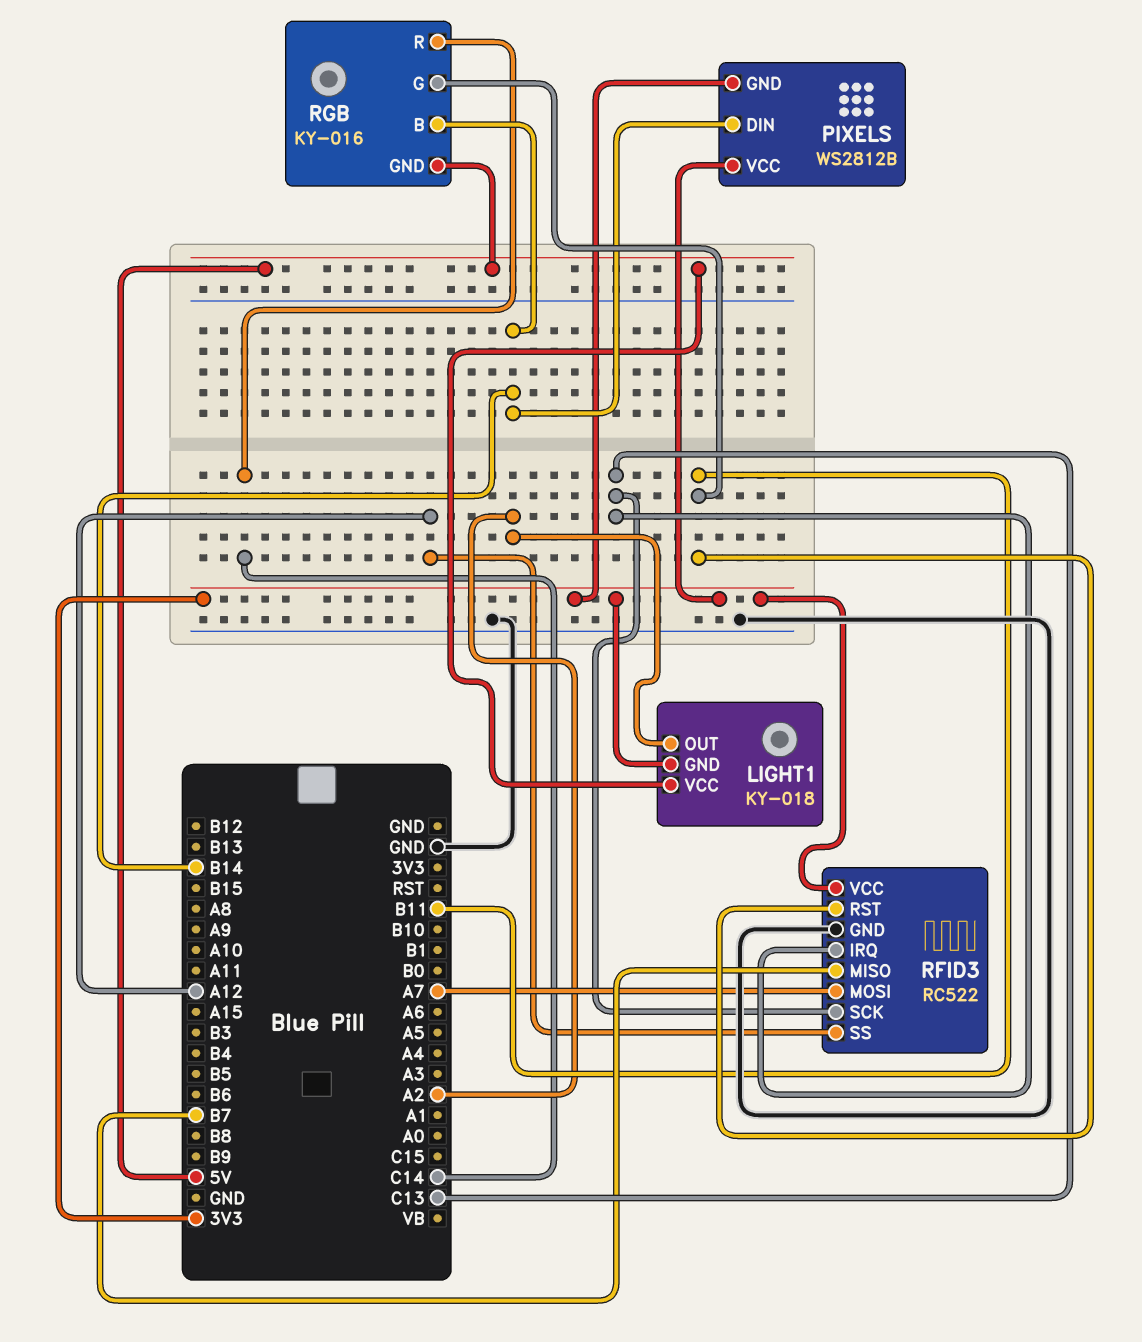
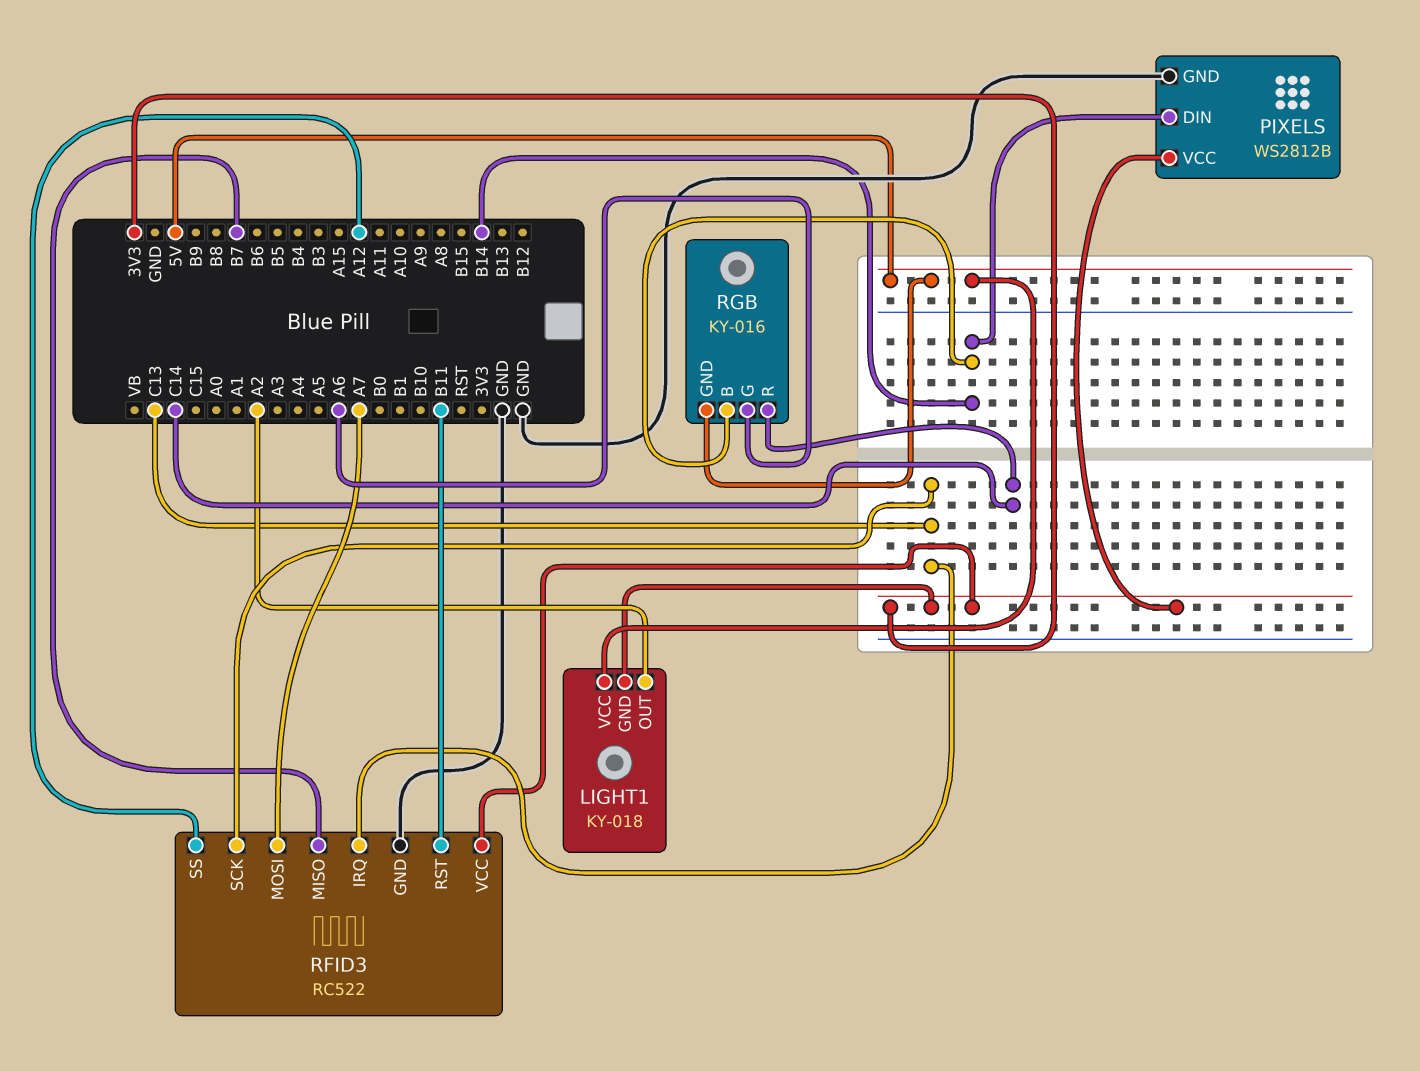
PIXELS pin GND: 3V3 -> GND
RGB pin G: B11 -> A6

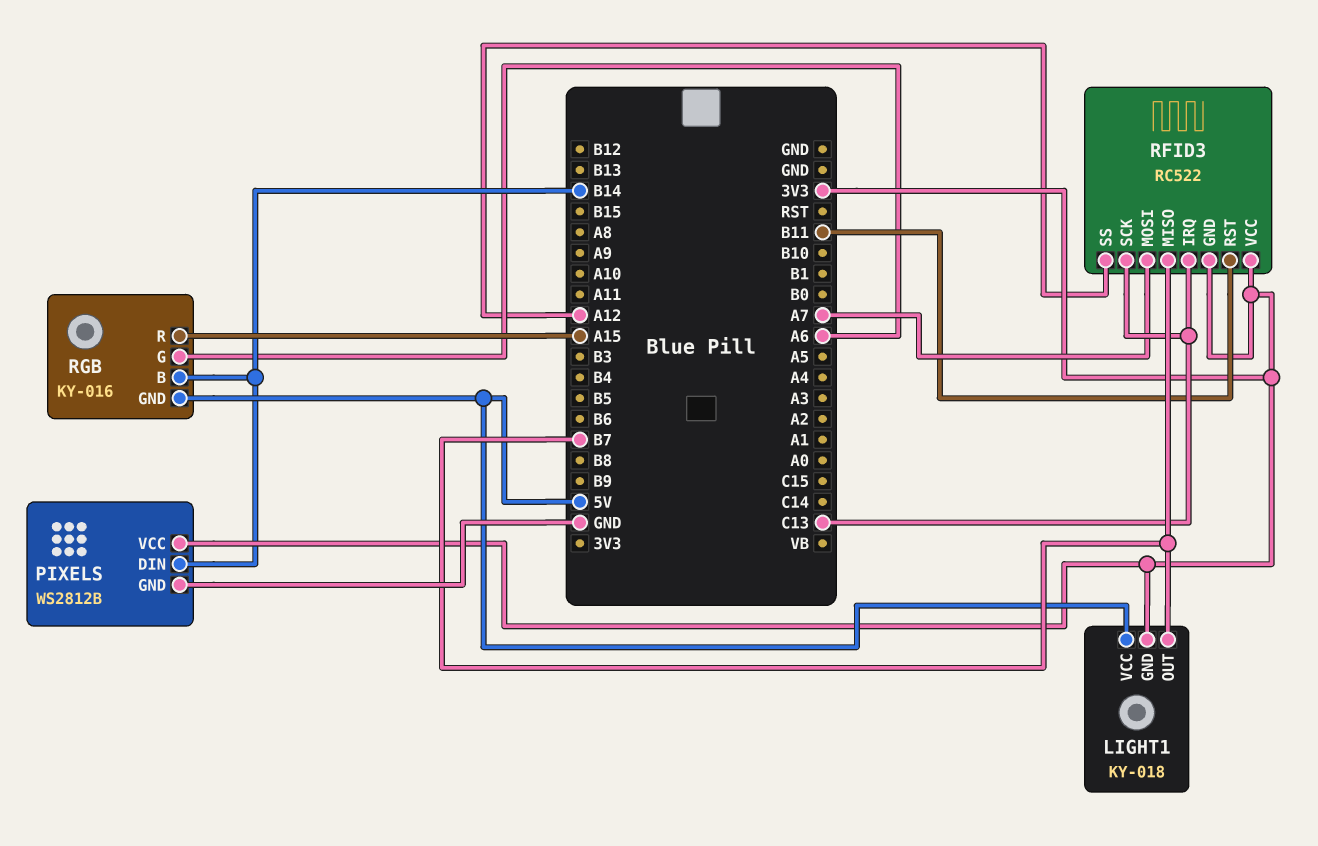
LIGHT1 pin OUT: A2 -> B7
RFID3 pin GND: GND -> 3V3
RGB pin R: C14 -> A15

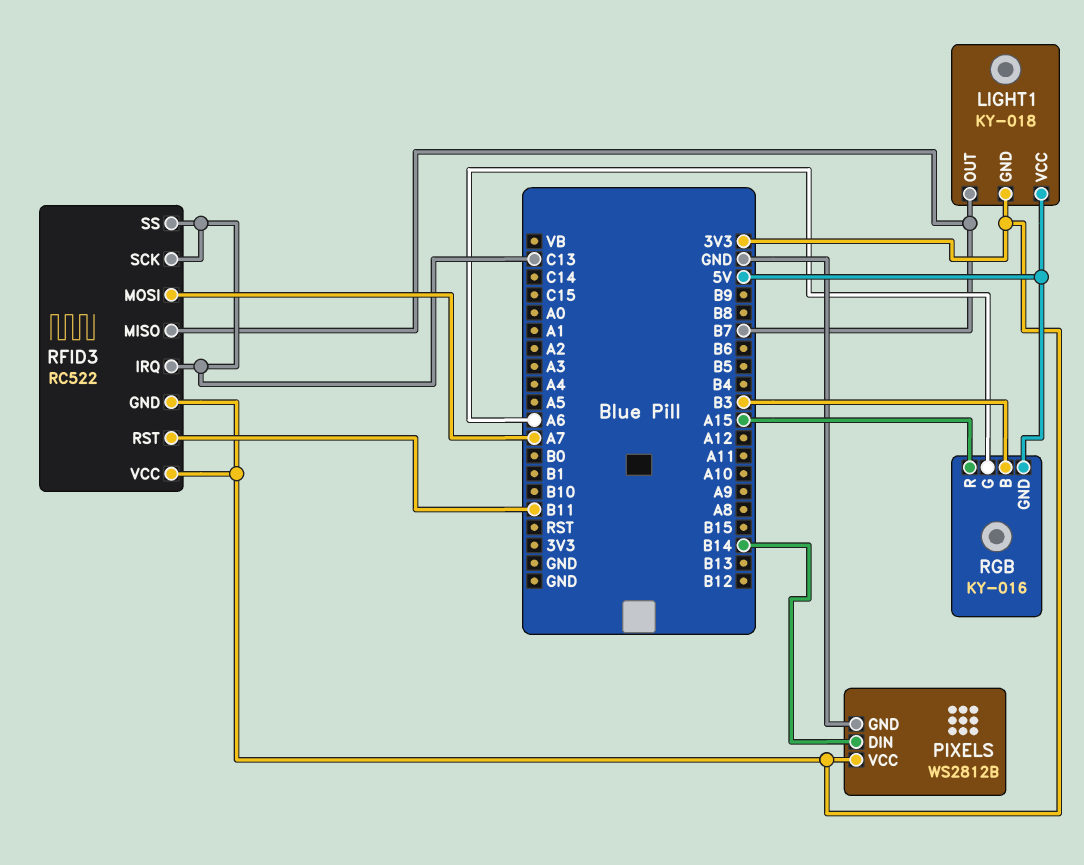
RFID3 pin SS: A12 -> C13
RGB pin B: B14 -> B3

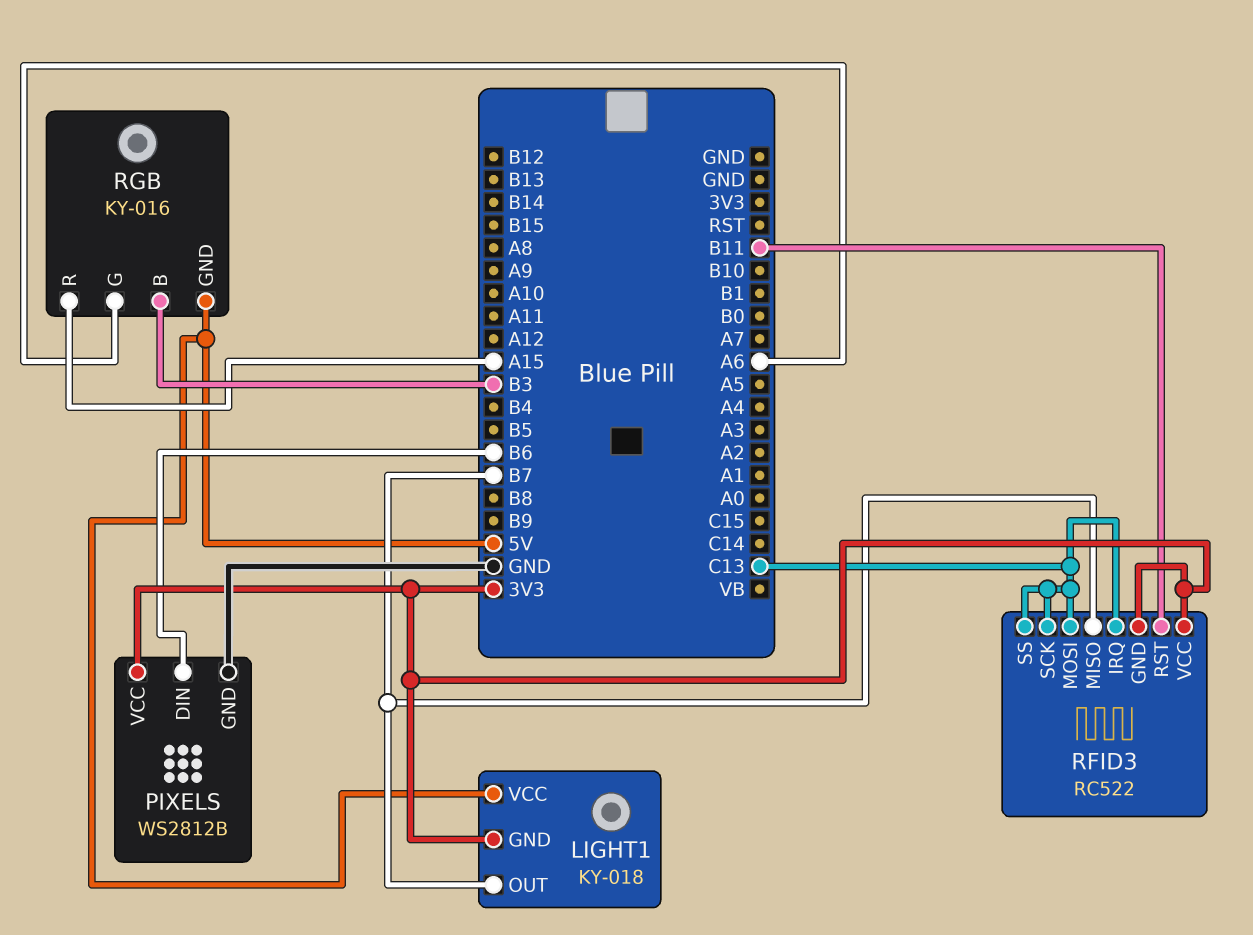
PIXELS pin DIN: B14 -> B6
RFID3 pin MOSI: A7 -> C13

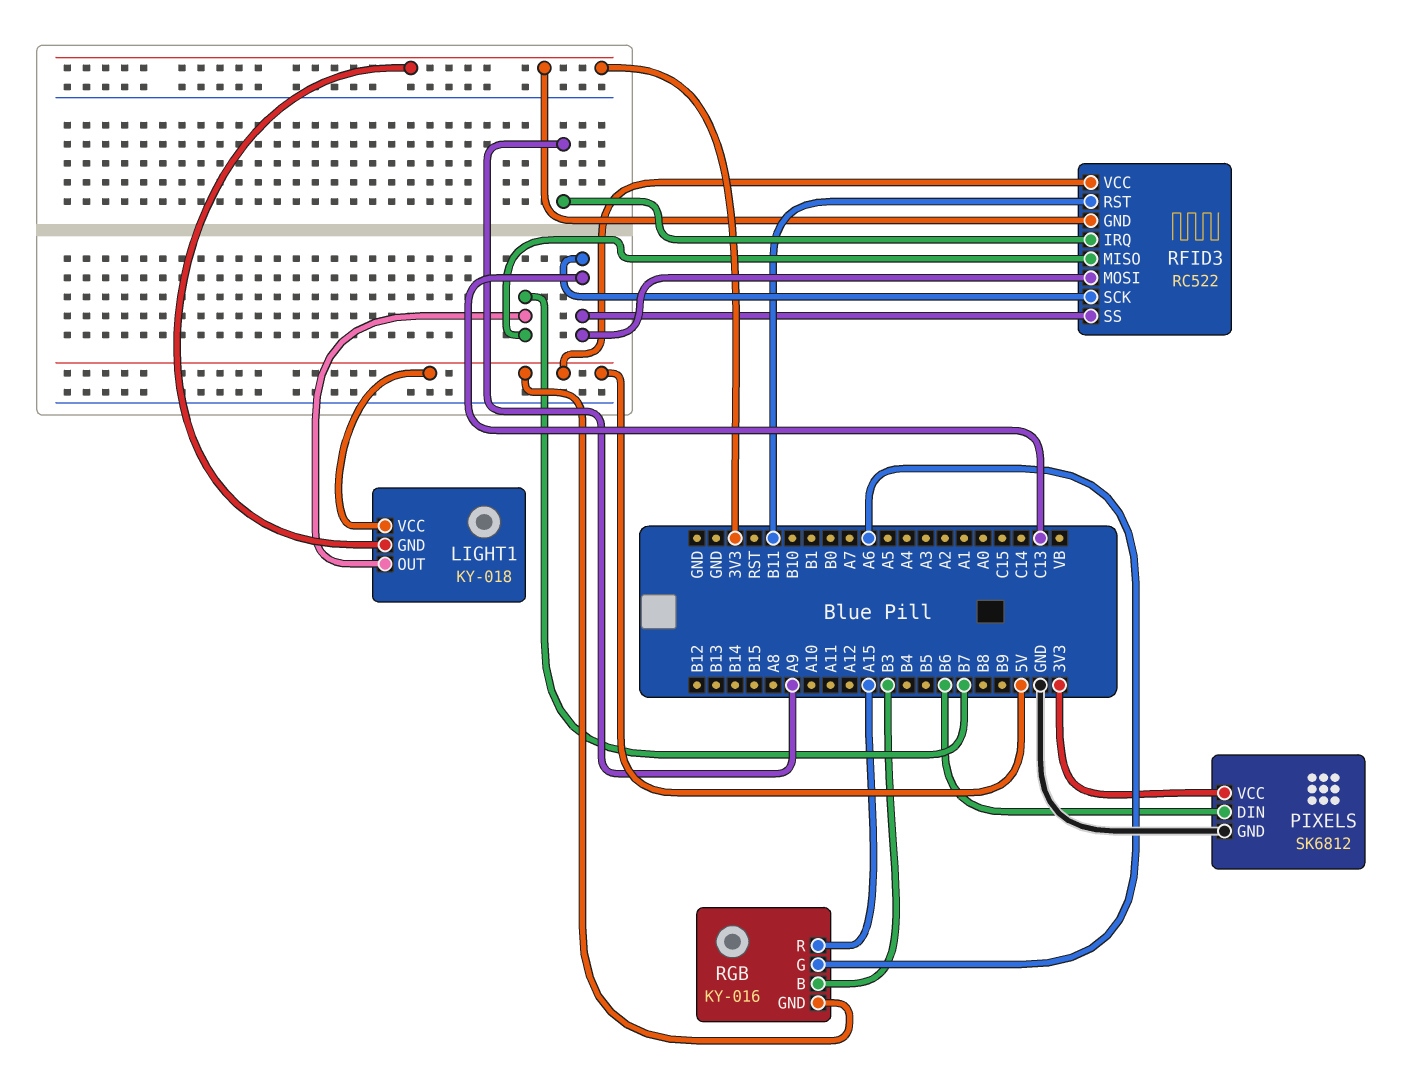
PIXELS: WS2812B -> SK6812
RFID3 pin IRQ: C13 -> A9
RFID3 pin VCC: 3V3 -> 5V

